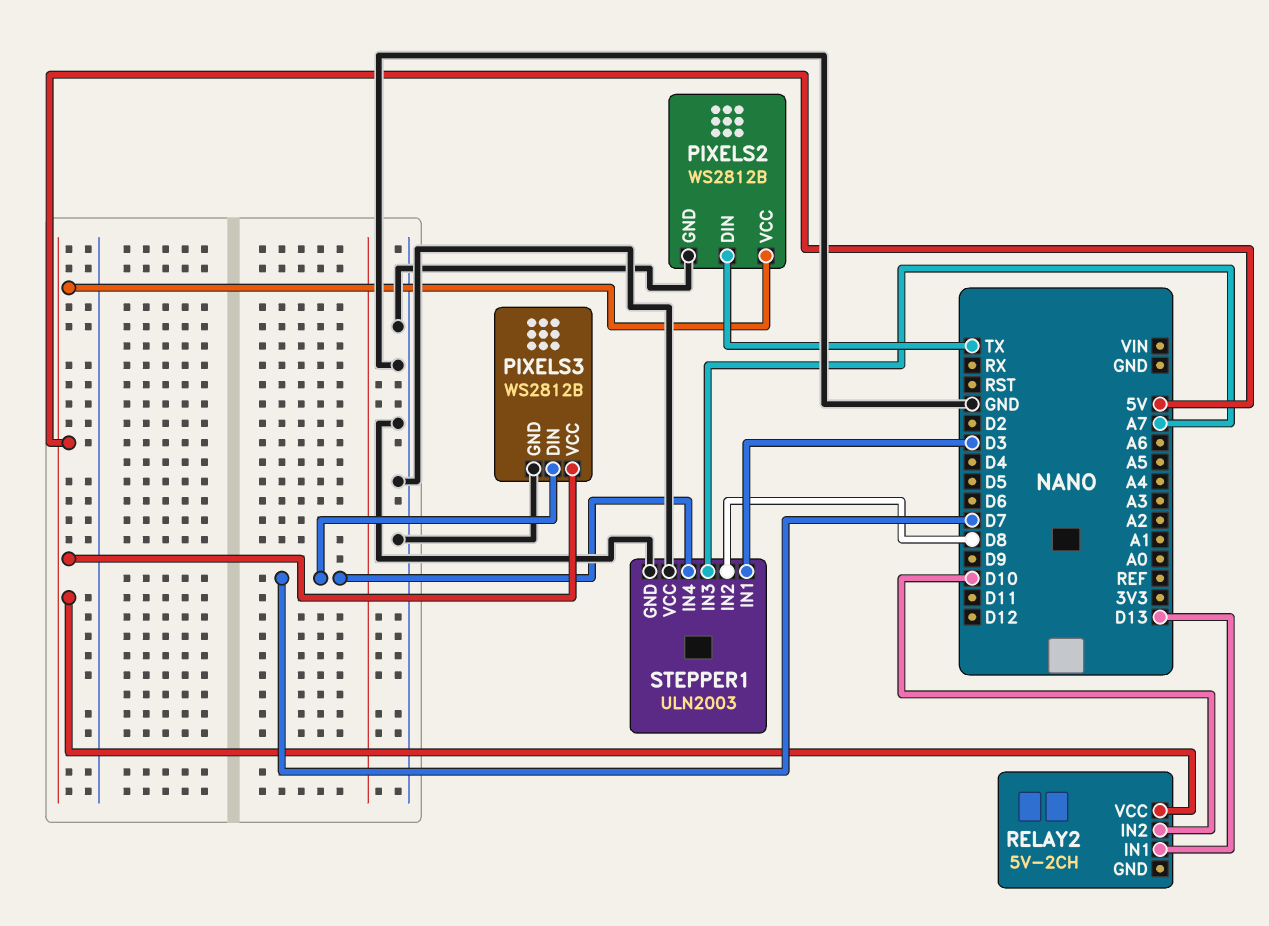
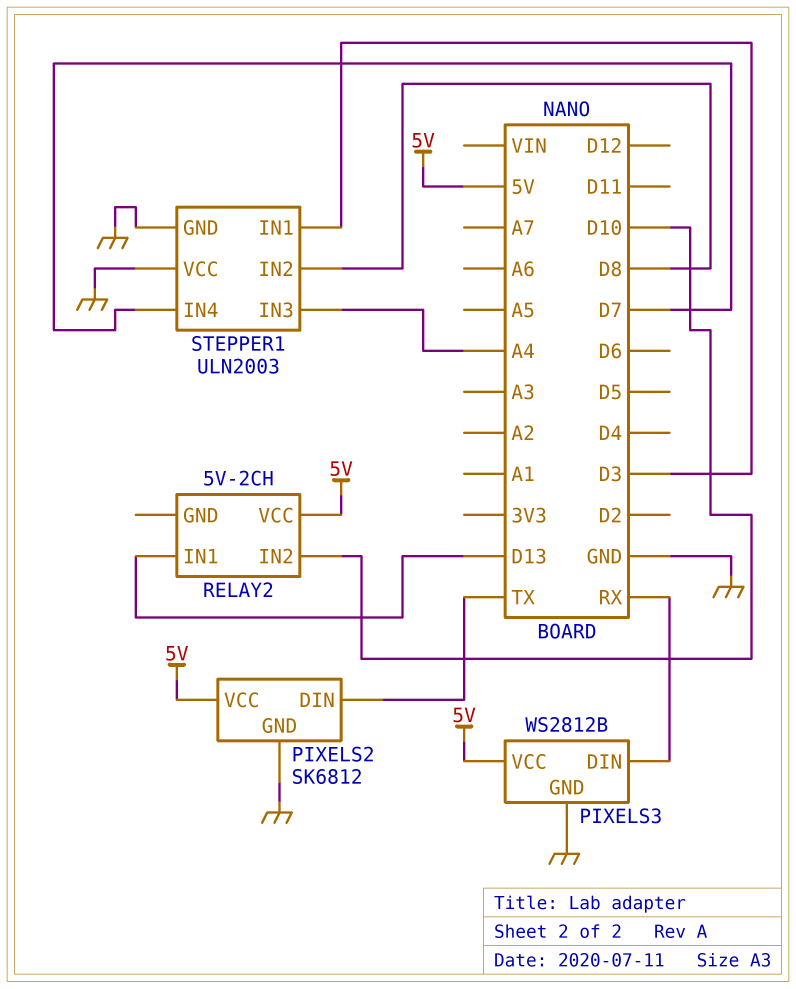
PIXELS2: WS2812B -> SK6812
PIXELS3 pin DIN: D7 -> RX
STEPPER1 pin IN3: A7 -> A4

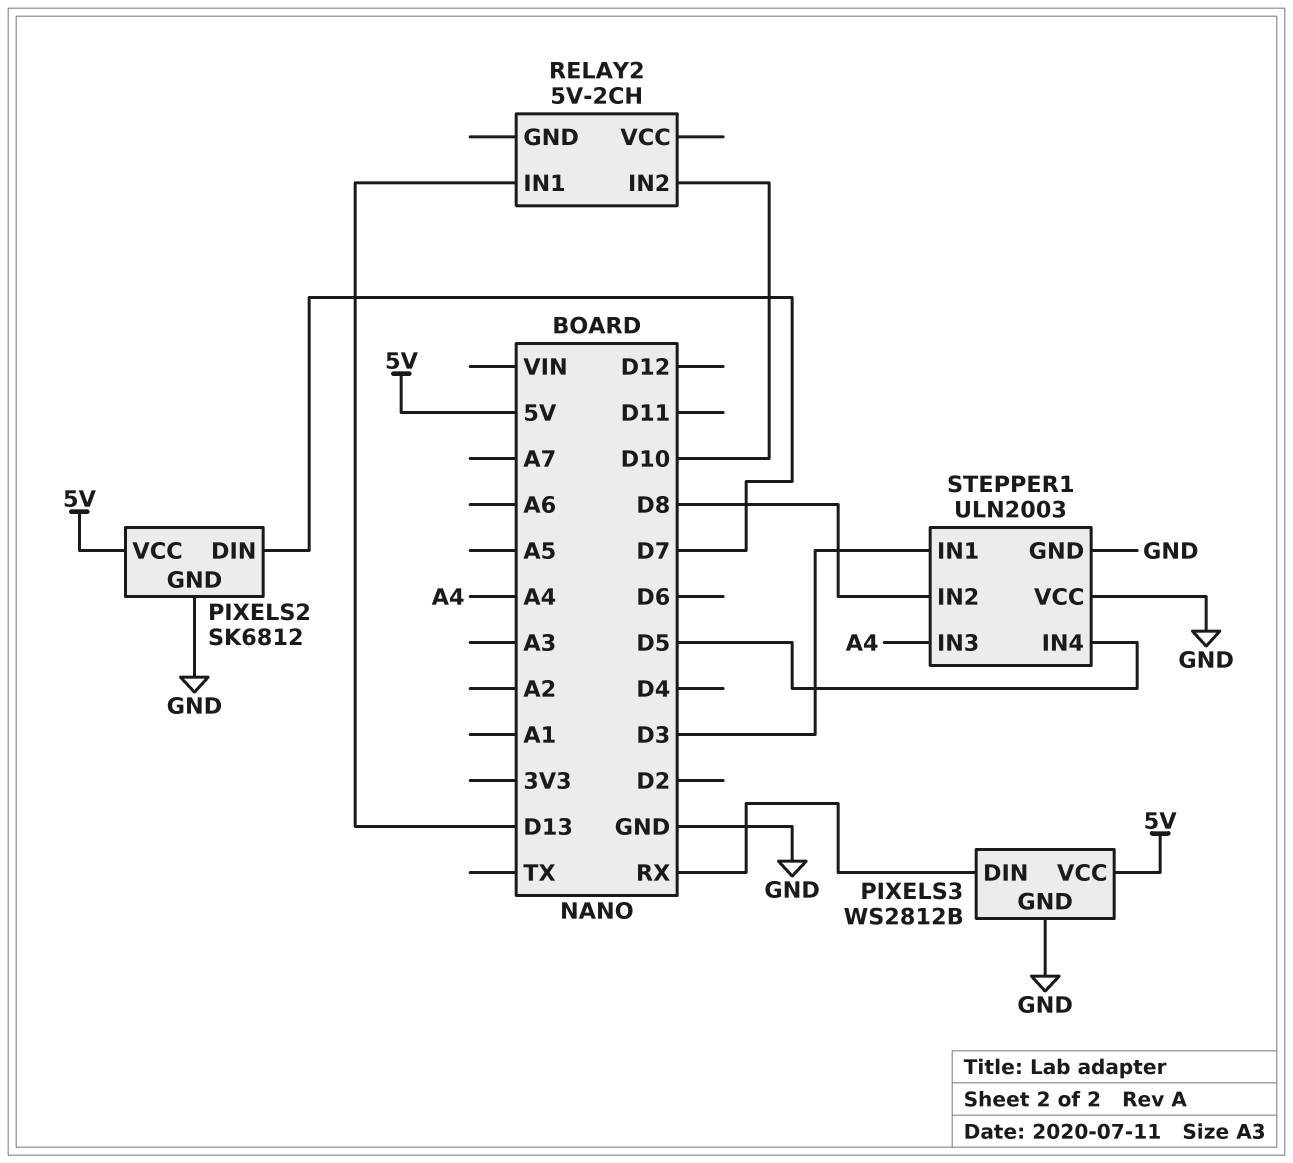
PIXELS2 pin DIN: TX -> D7
RELAY2 pin VCC: 5V -> none
STEPPER1 pin IN4: D7 -> D5

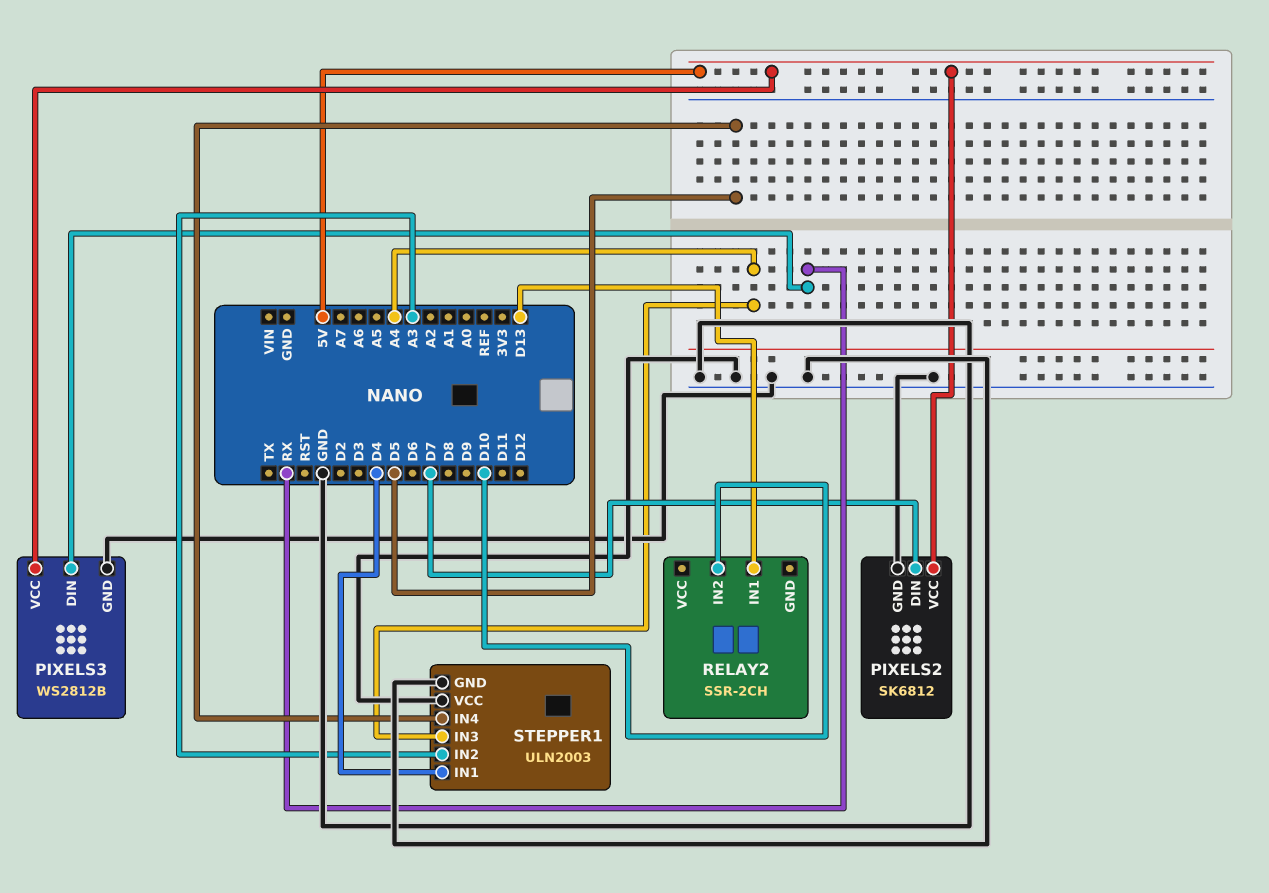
RELAY2: 5V-2CH -> SSR-2CH
STEPPER1 pin IN1: D3 -> D4
STEPPER1 pin IN2: D8 -> A3

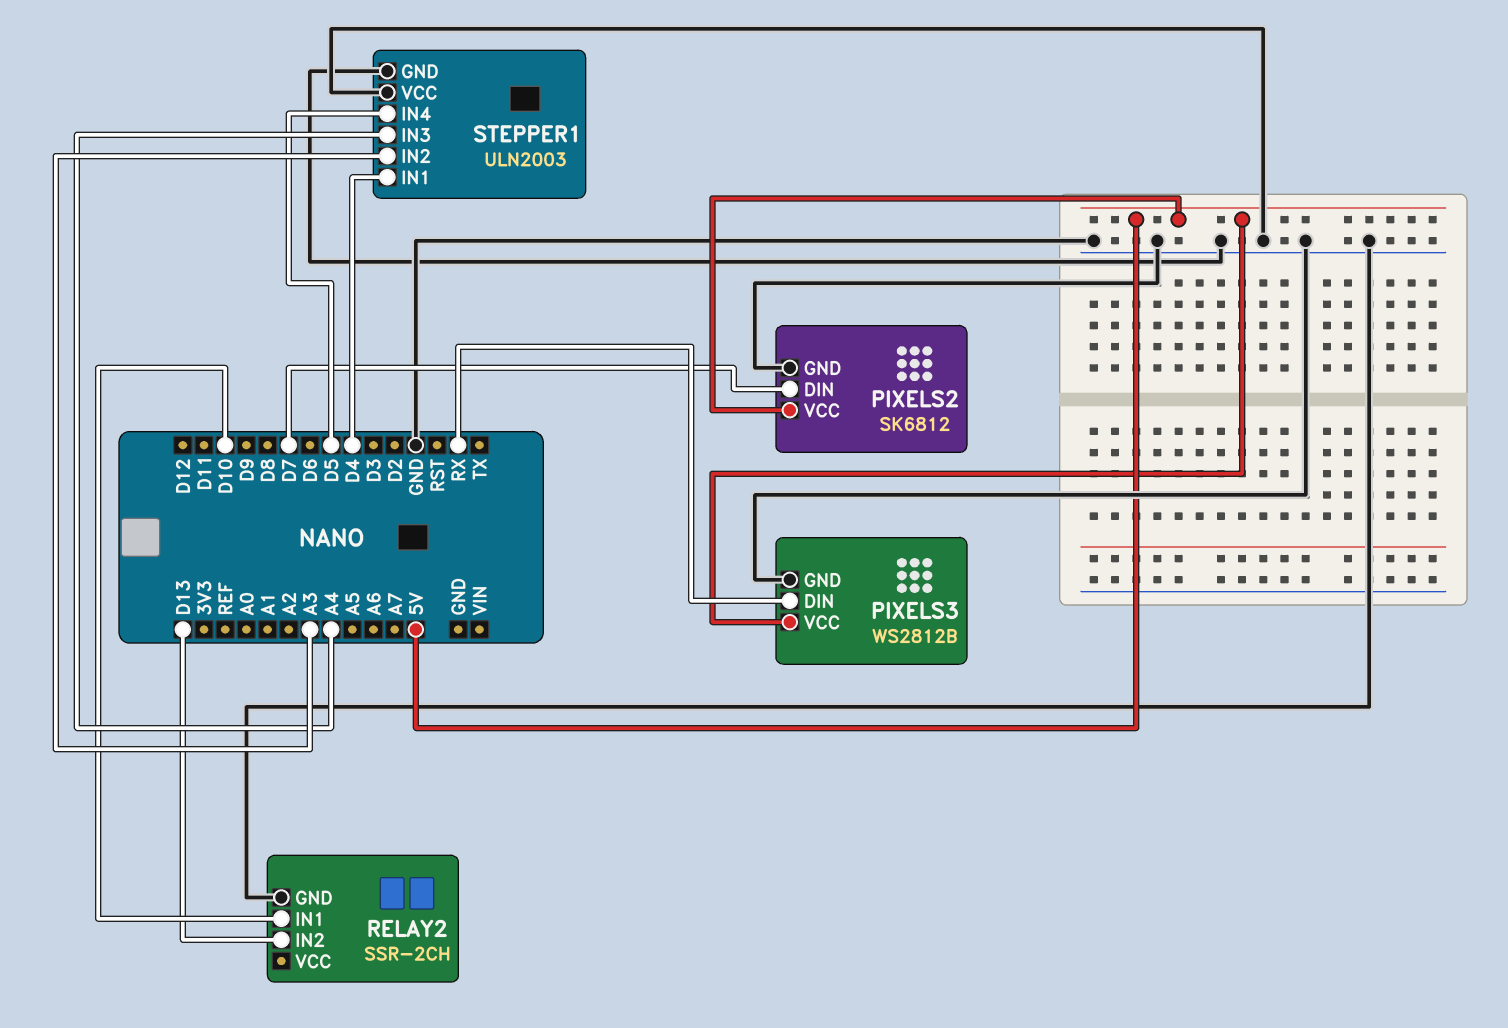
RELAY2 pin GND: none -> GND
RELAY2 pin IN1: D13 -> D10
RELAY2 pin IN2: D10 -> D13

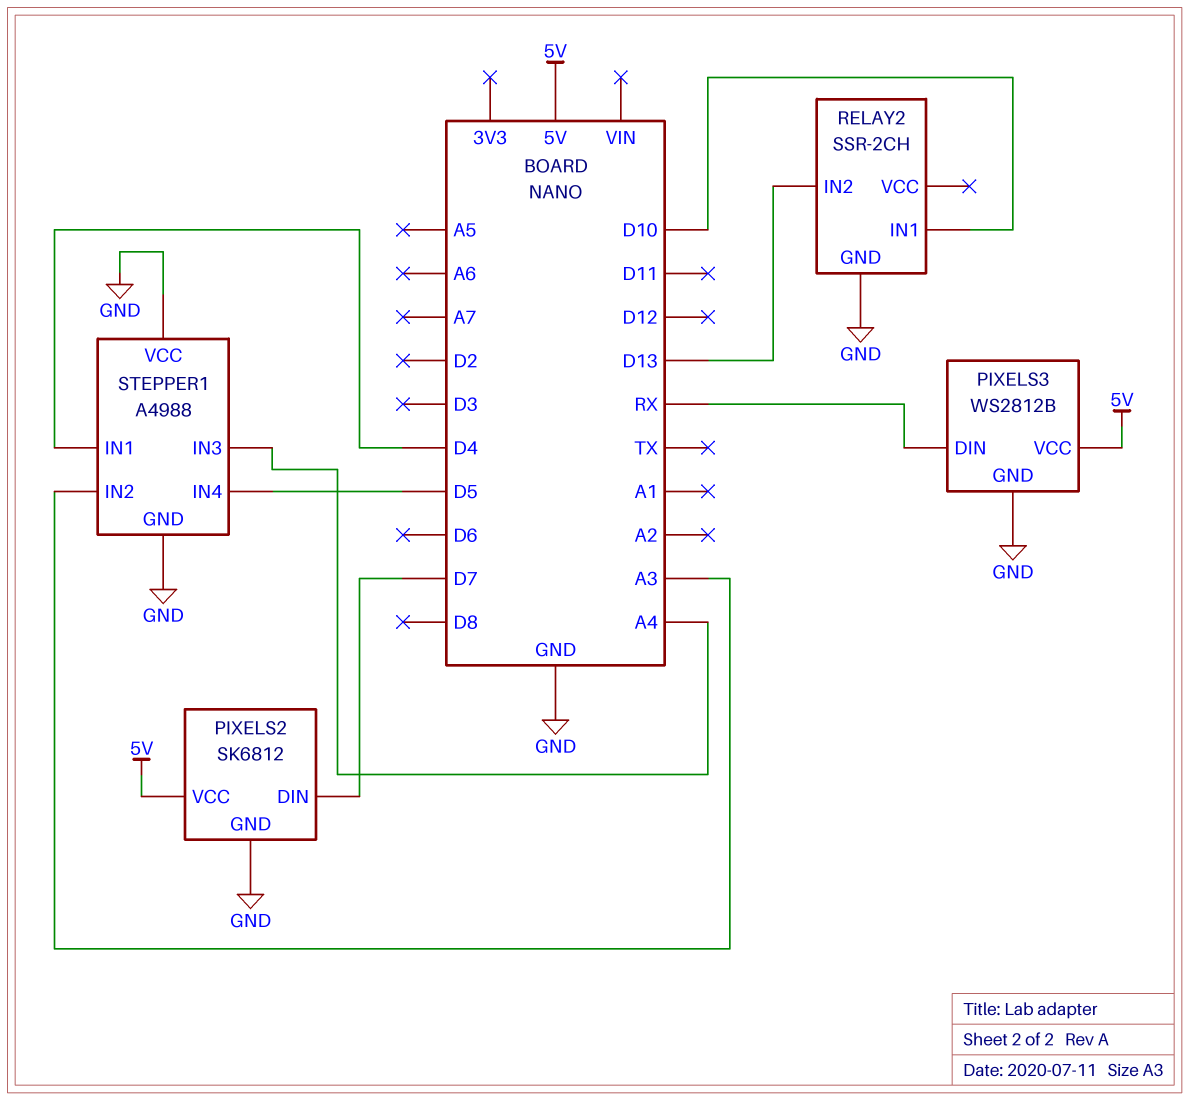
STEPPER1: ULN2003 -> A4988

